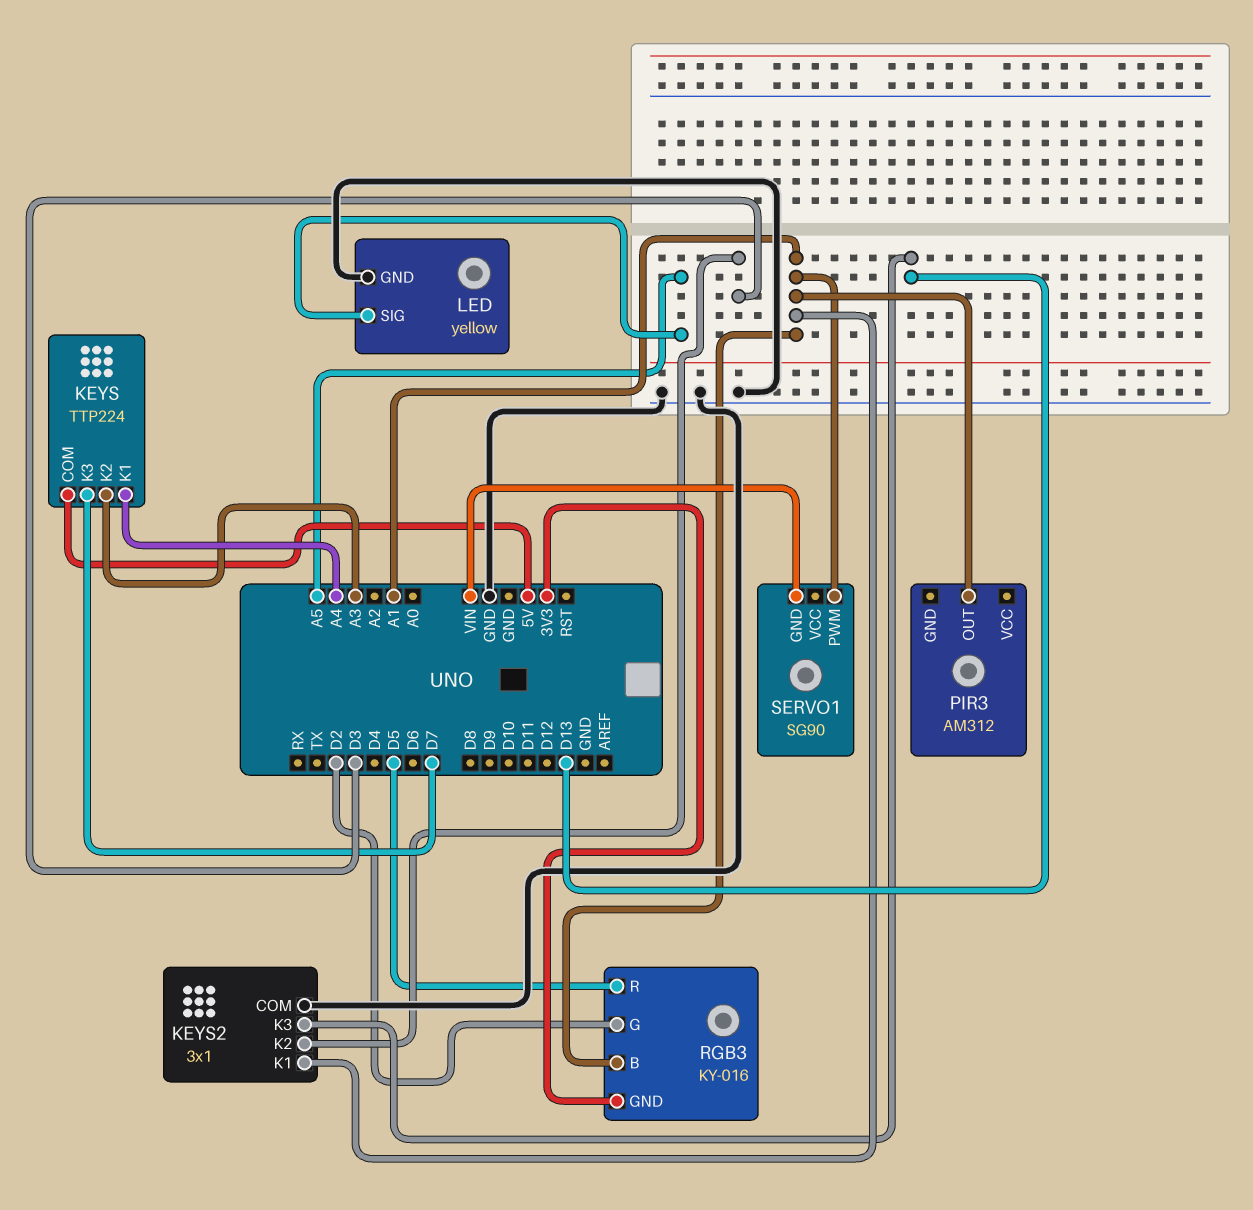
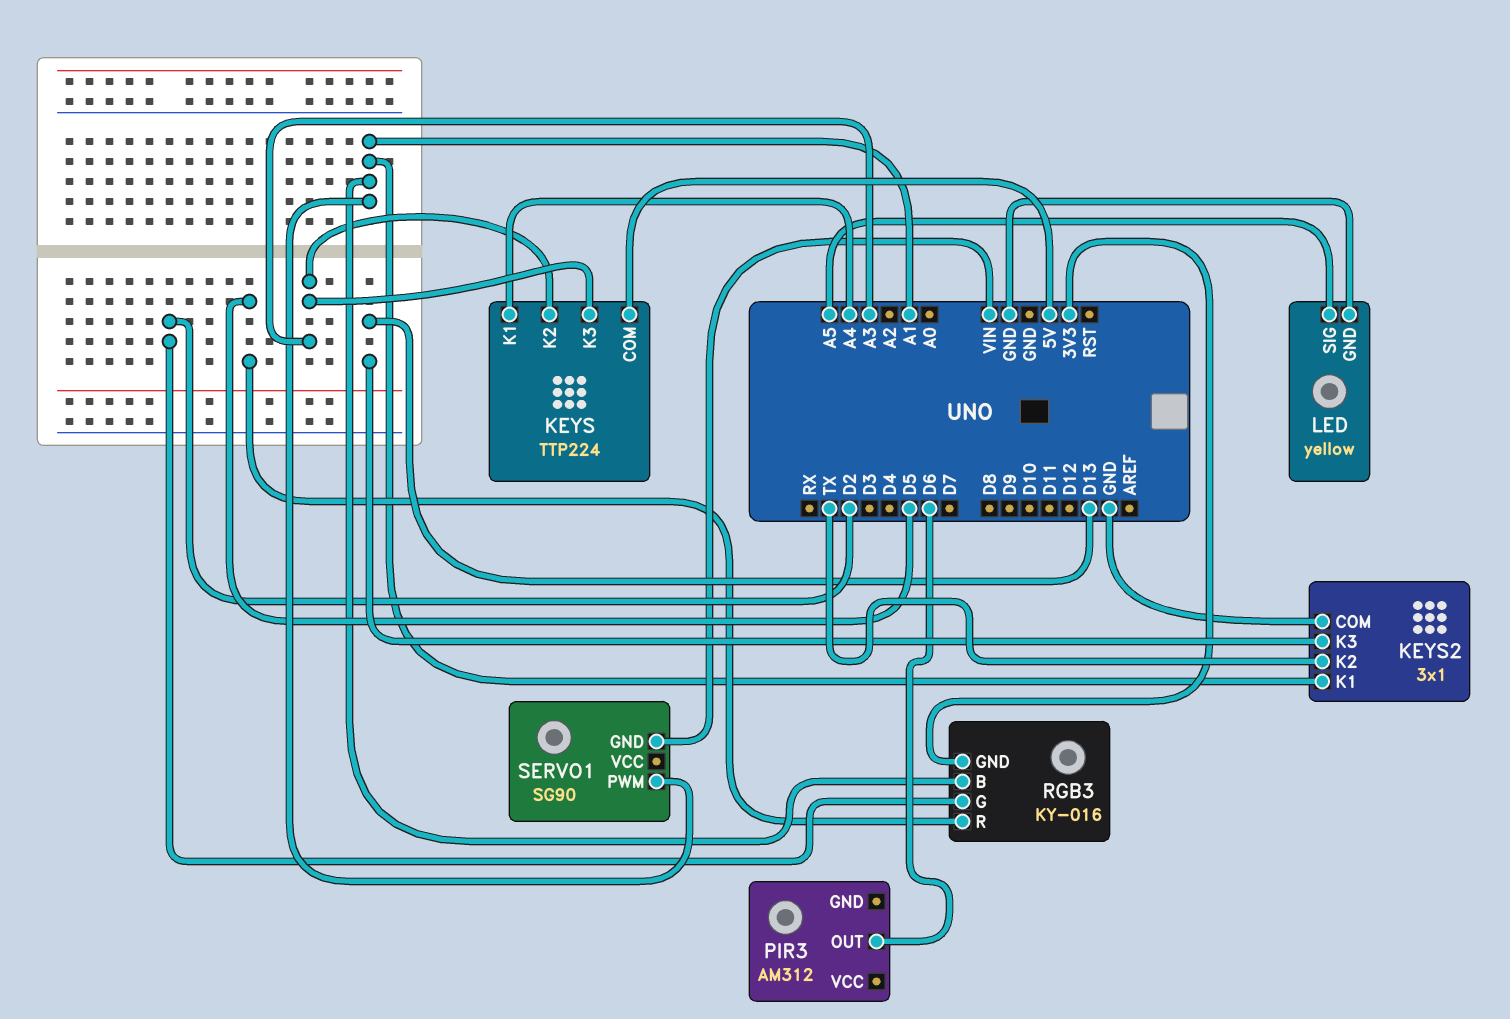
KEYS pin K3: D7 -> A3
KEYS2 pin K2: D3 -> TX
PIR3 pin OUT: A1 -> D6

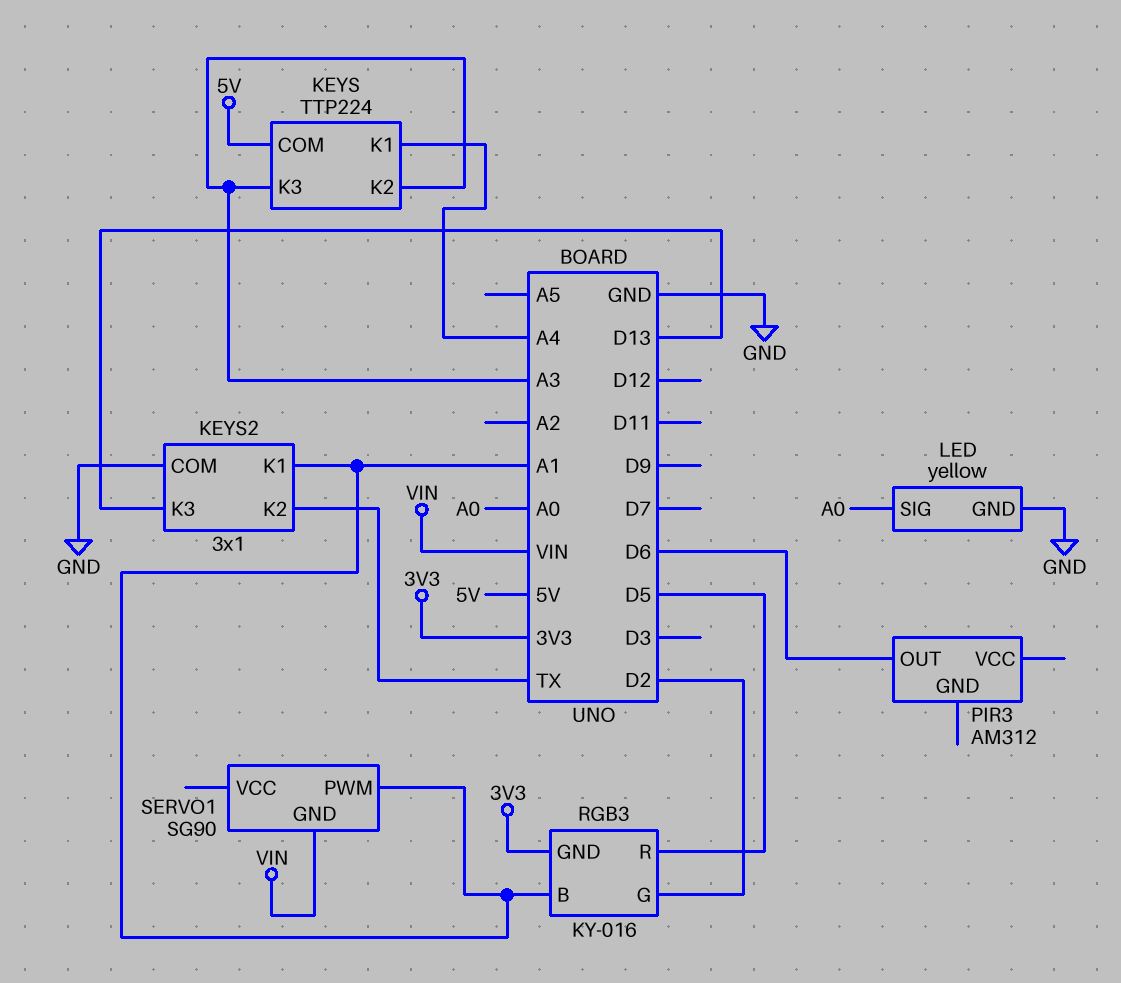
LED pin SIG: A5 -> A0

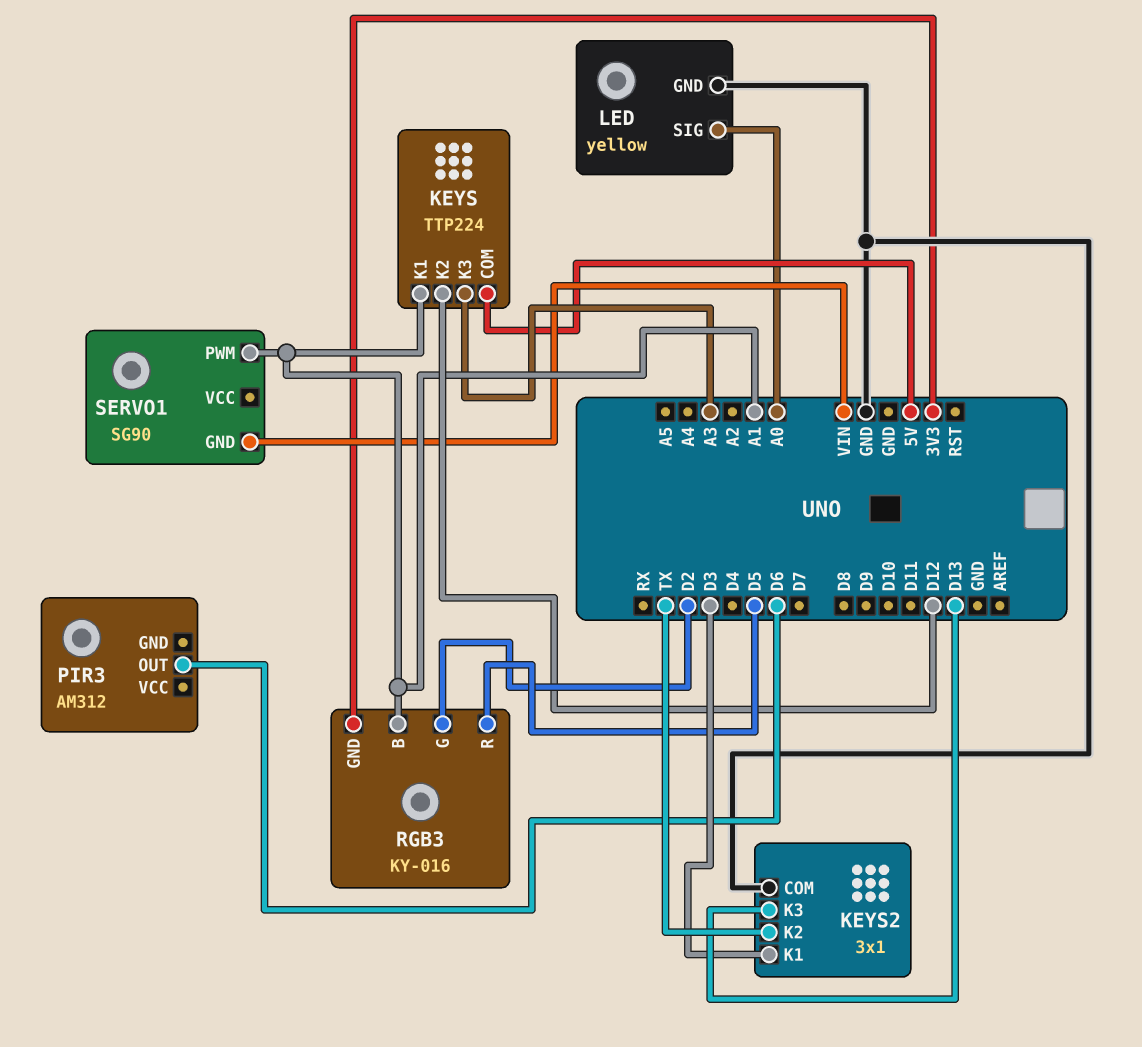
KEYS pin K1: A4 -> A1
KEYS pin K2: A3 -> D12
KEYS2 pin K1: A1 -> D3

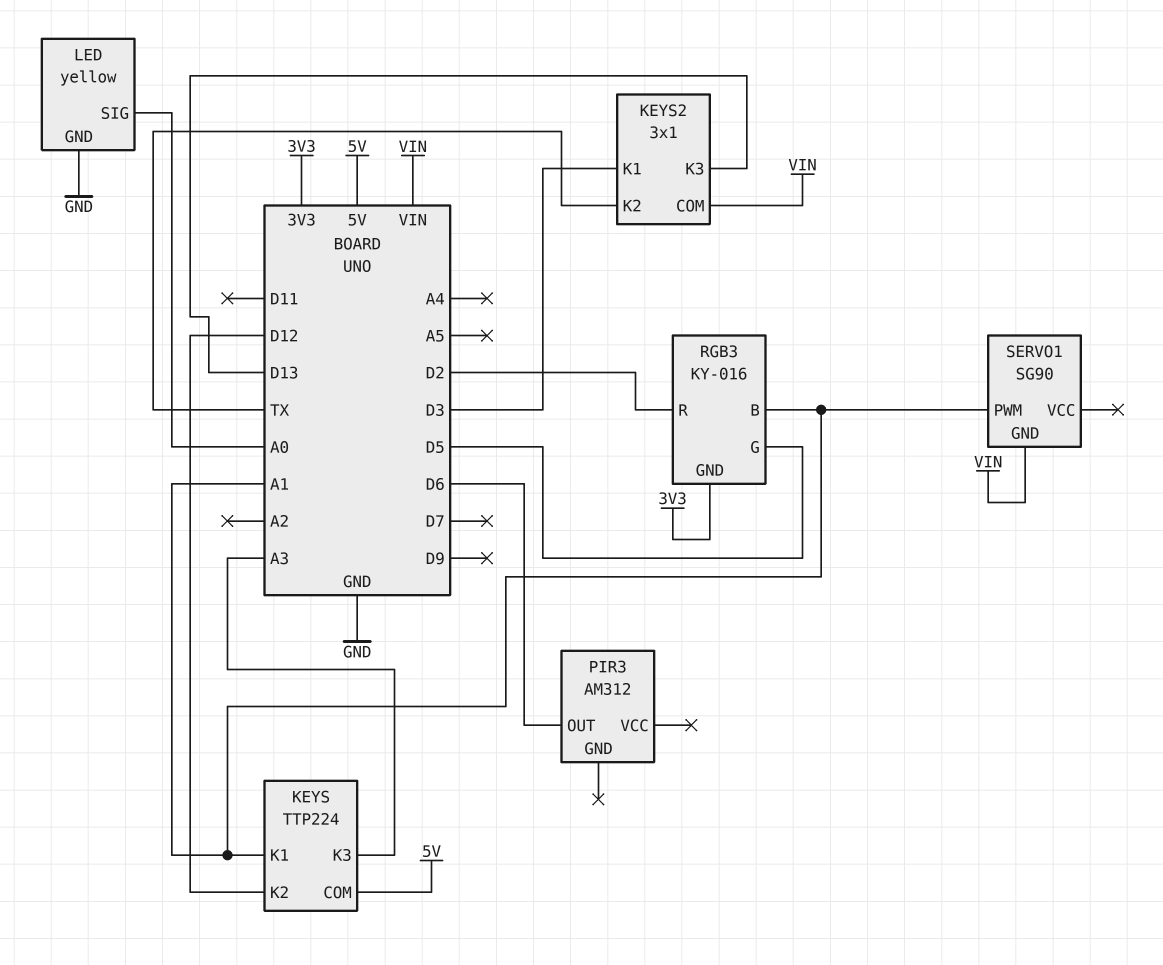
KEYS2 pin COM: GND -> VIN
RGB3 pin G: D2 -> D5
RGB3 pin R: D5 -> D2

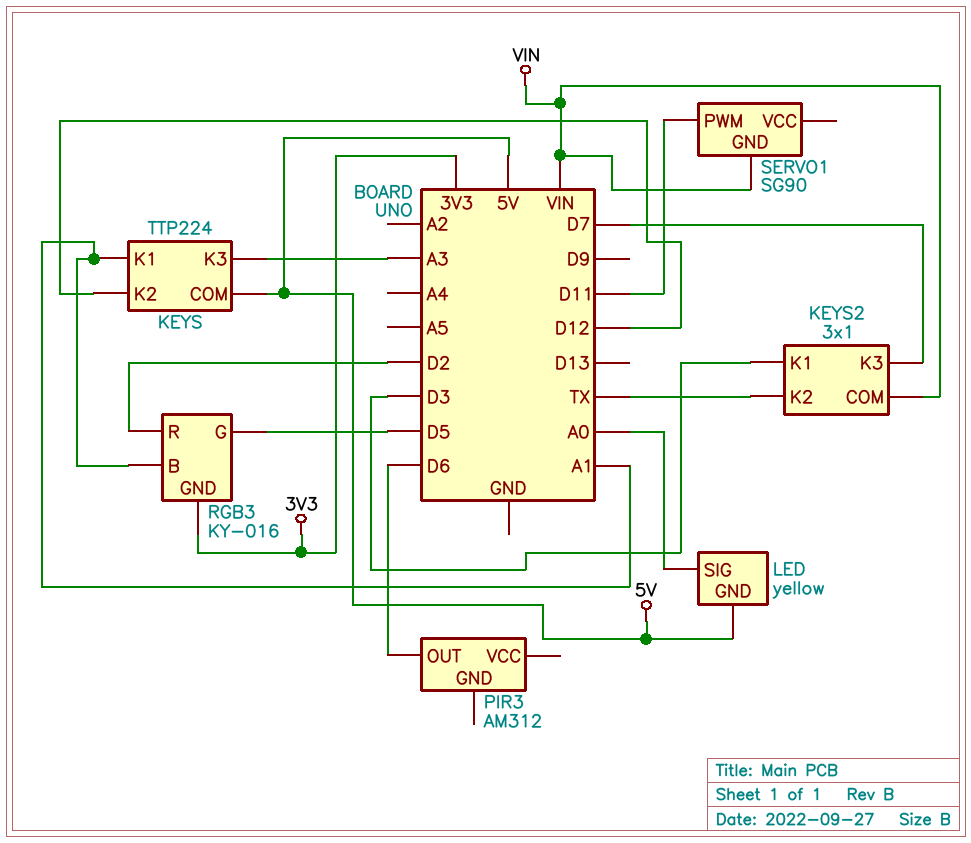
KEYS2 pin K3: D13 -> D7
LED pin GND: GND -> 5V
SERVO1 pin PWM: A1 -> D11

